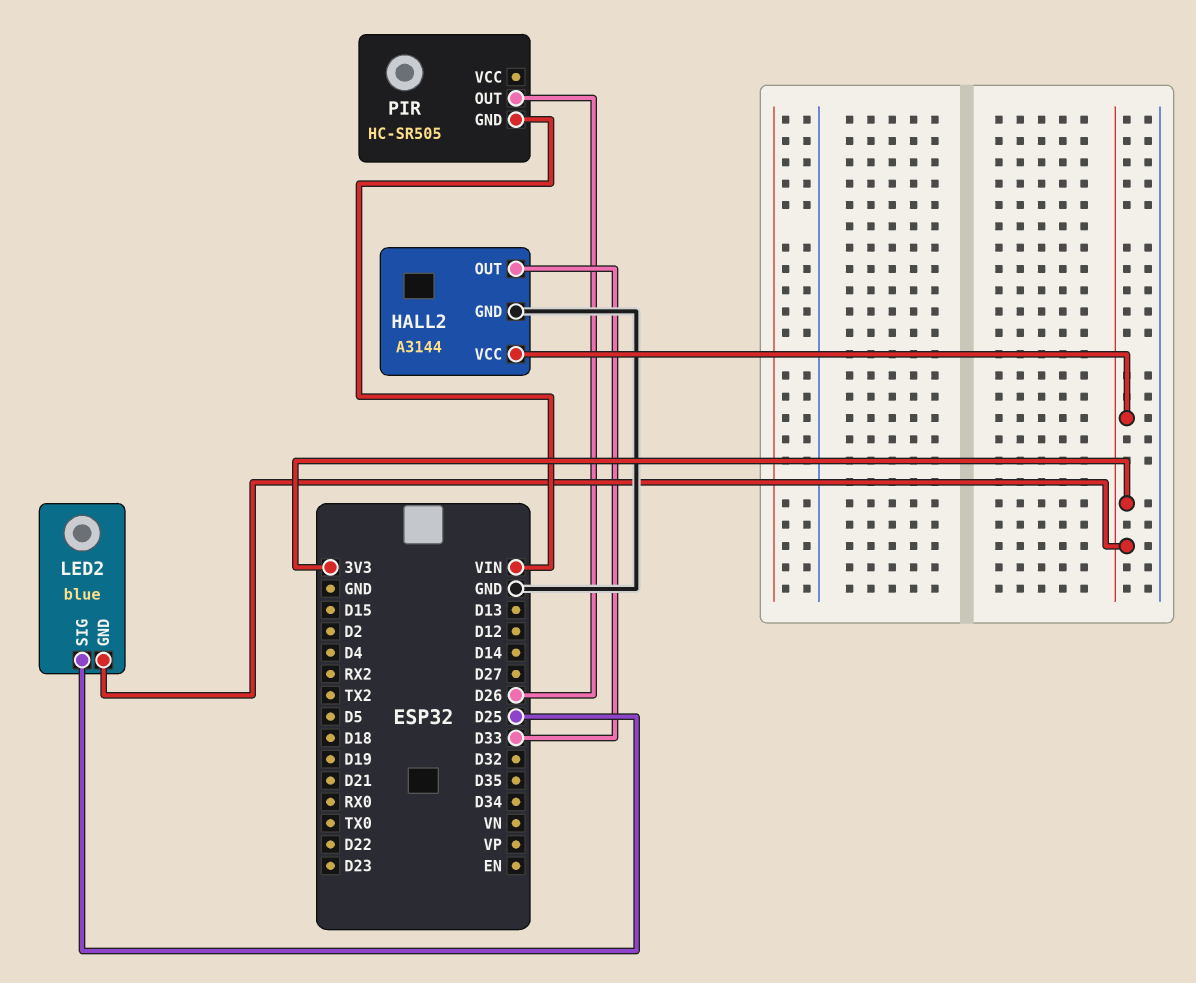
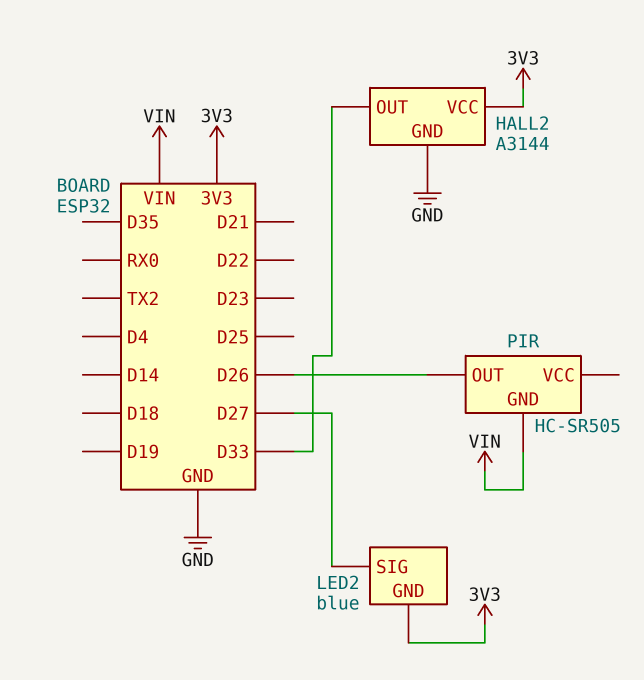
LED2 pin SIG: D25 -> D27

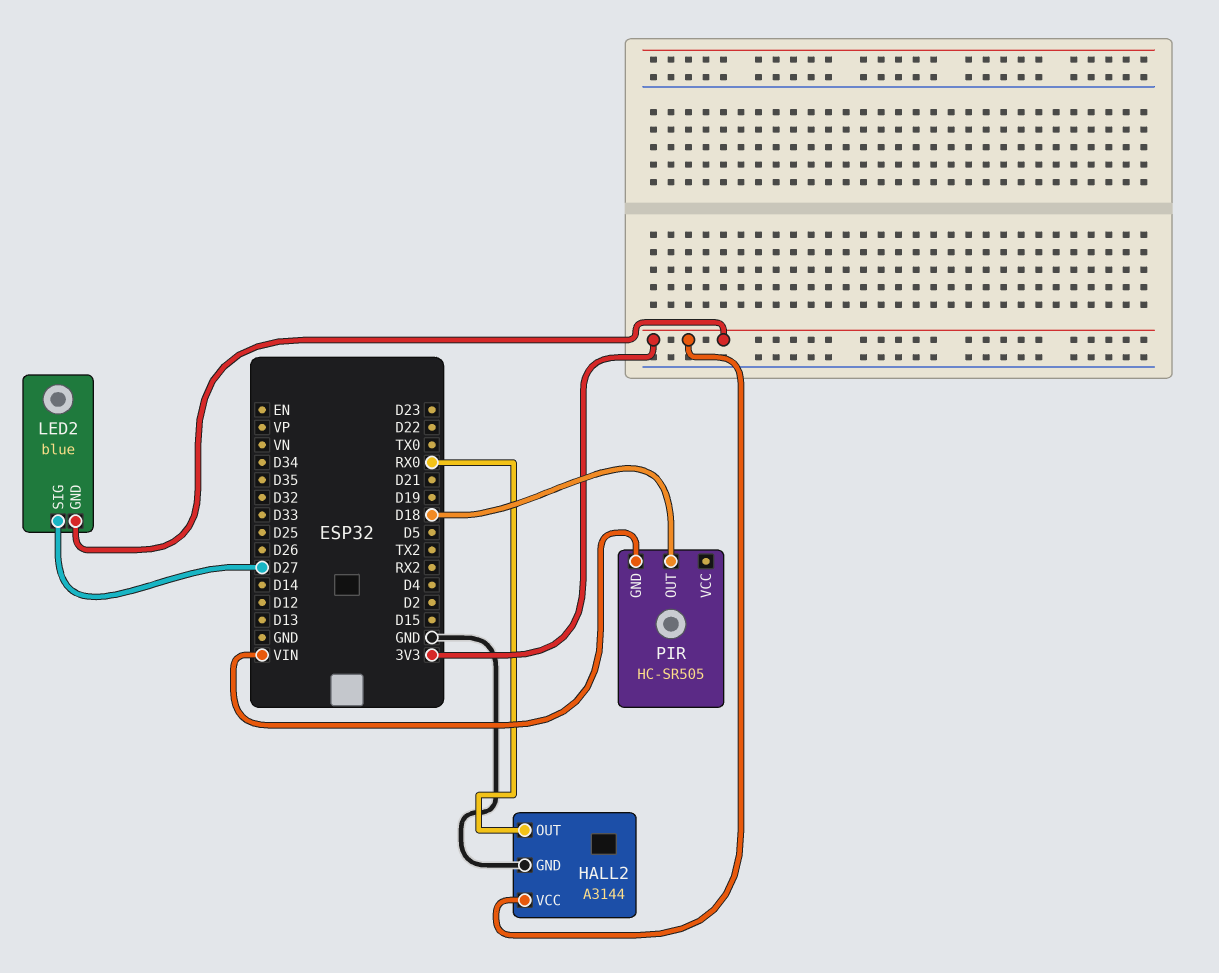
HALL2 pin OUT: D33 -> RX0
PIR pin OUT: D26 -> D18

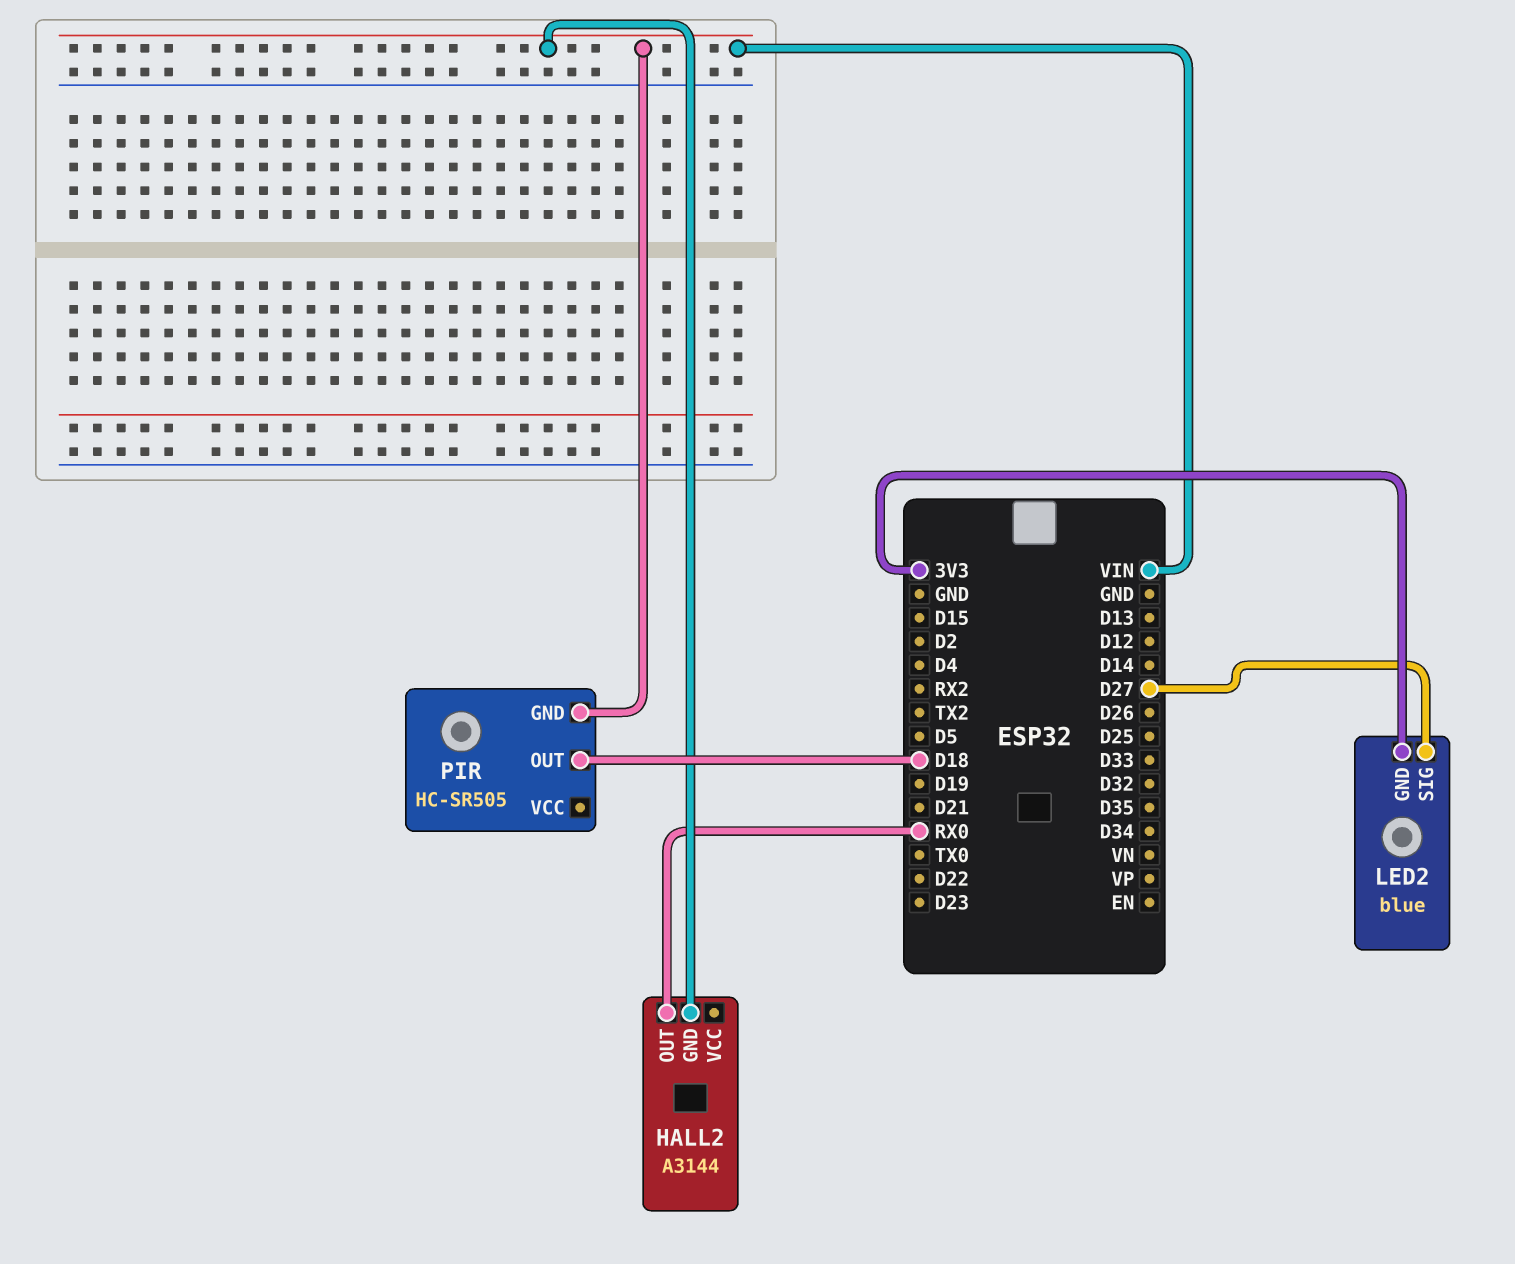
HALL2 pin GND: GND -> VIN
HALL2 pin VCC: 3V3 -> none

